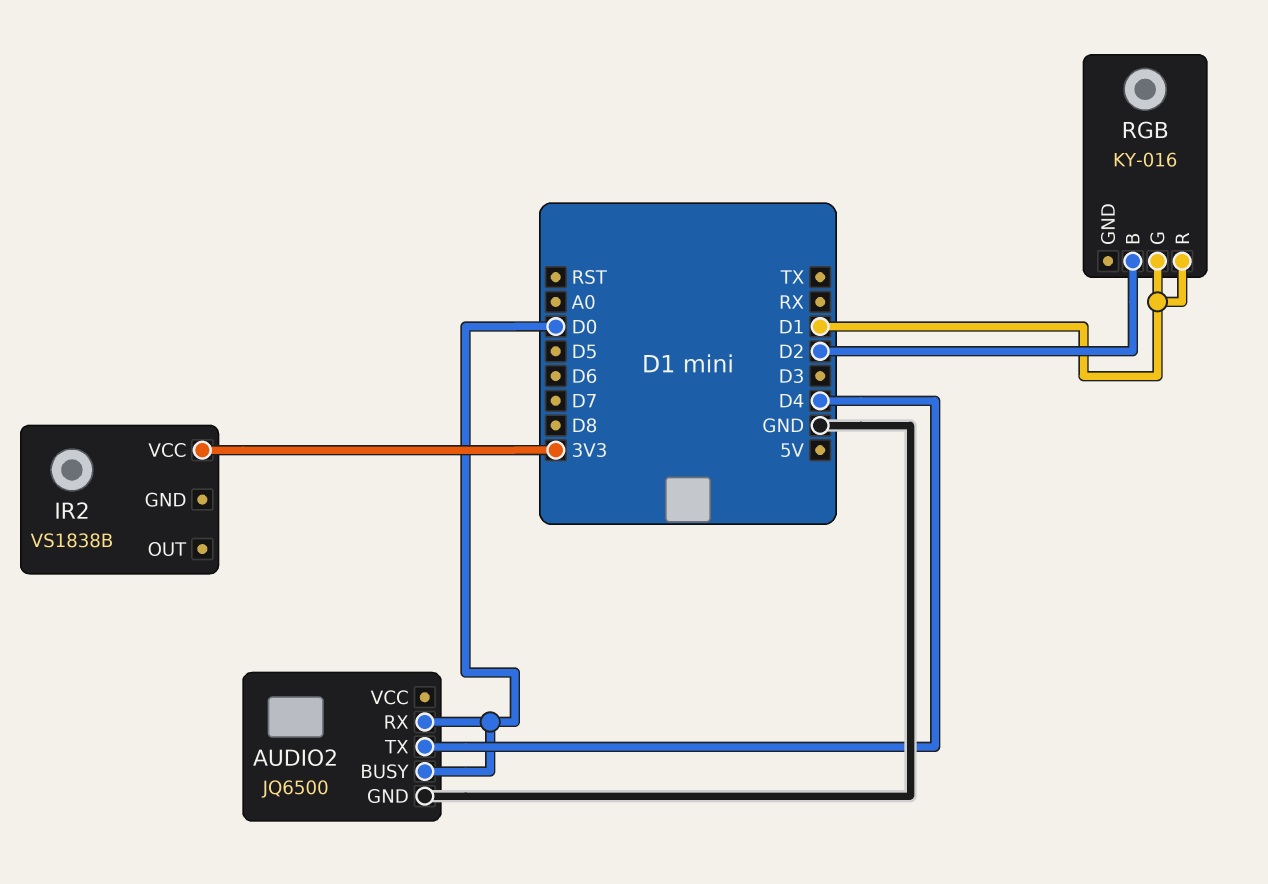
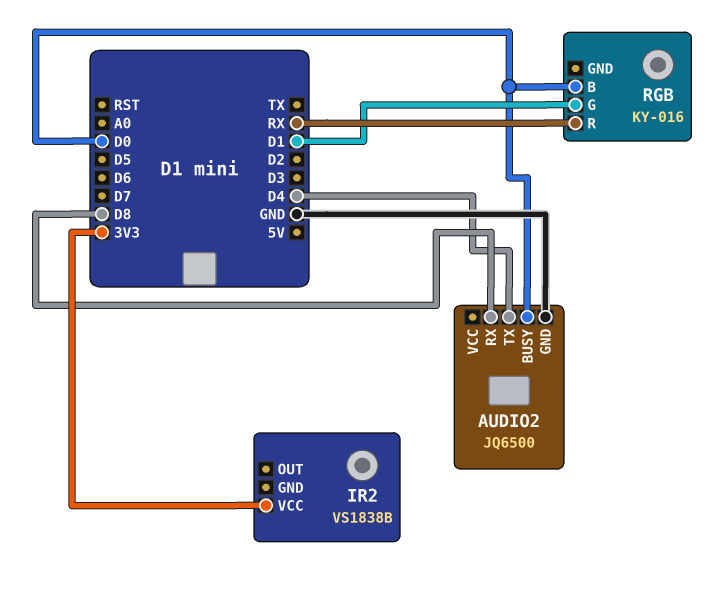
AUDIO2 pin RX: D0 -> D8
RGB pin B: D2 -> D0
RGB pin R: D1 -> RX

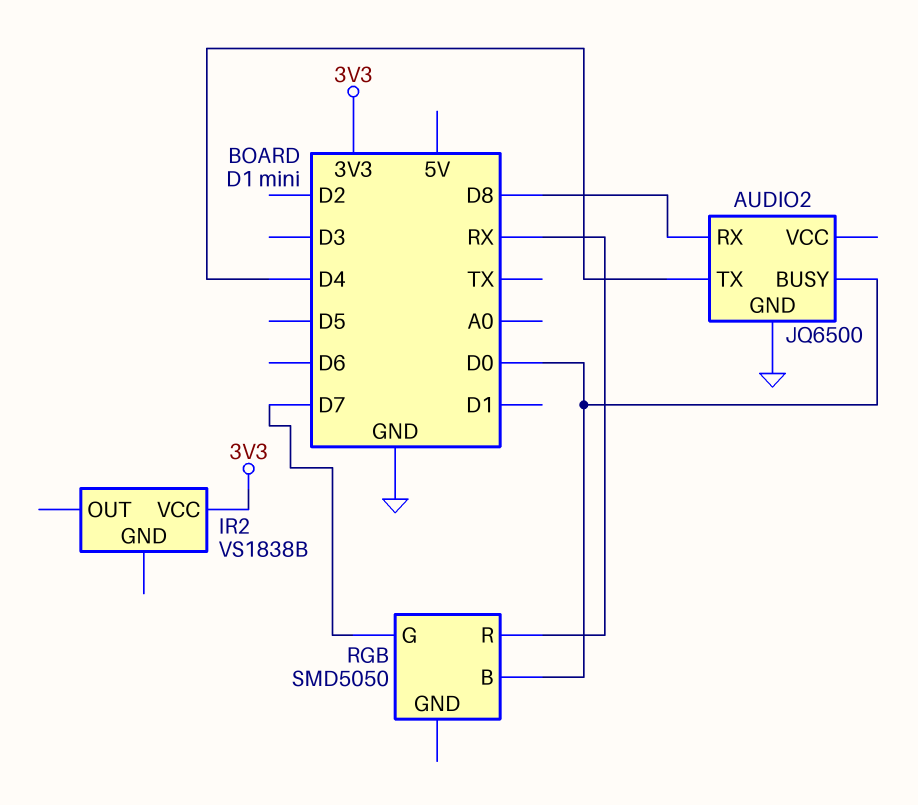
RGB: KY-016 -> SMD5050
RGB pin G: D1 -> D7

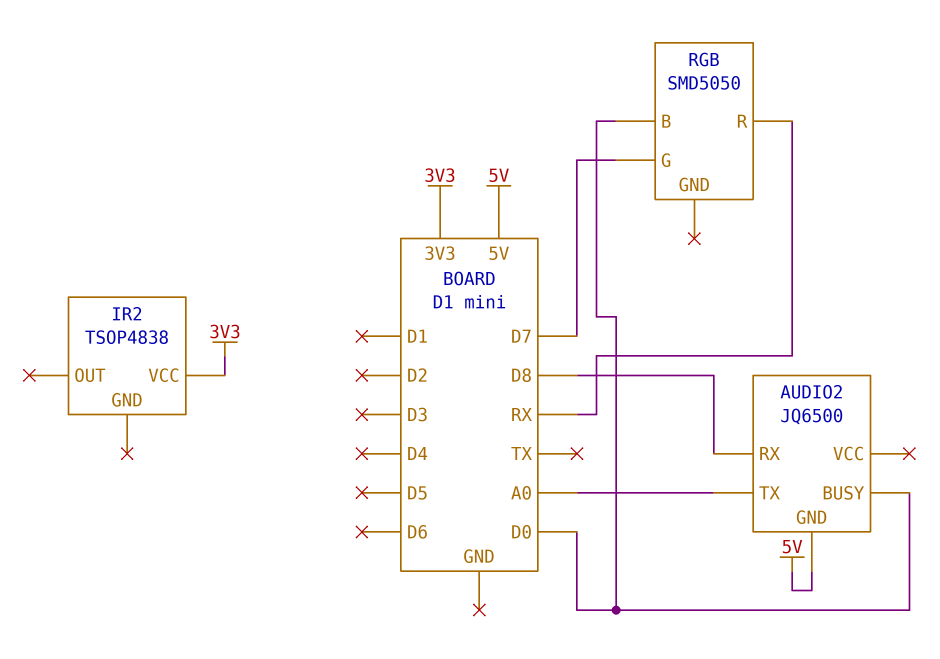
AUDIO2 pin GND: GND -> 5V
AUDIO2 pin TX: D4 -> A0
IR2: VS1838B -> TSOP4838

